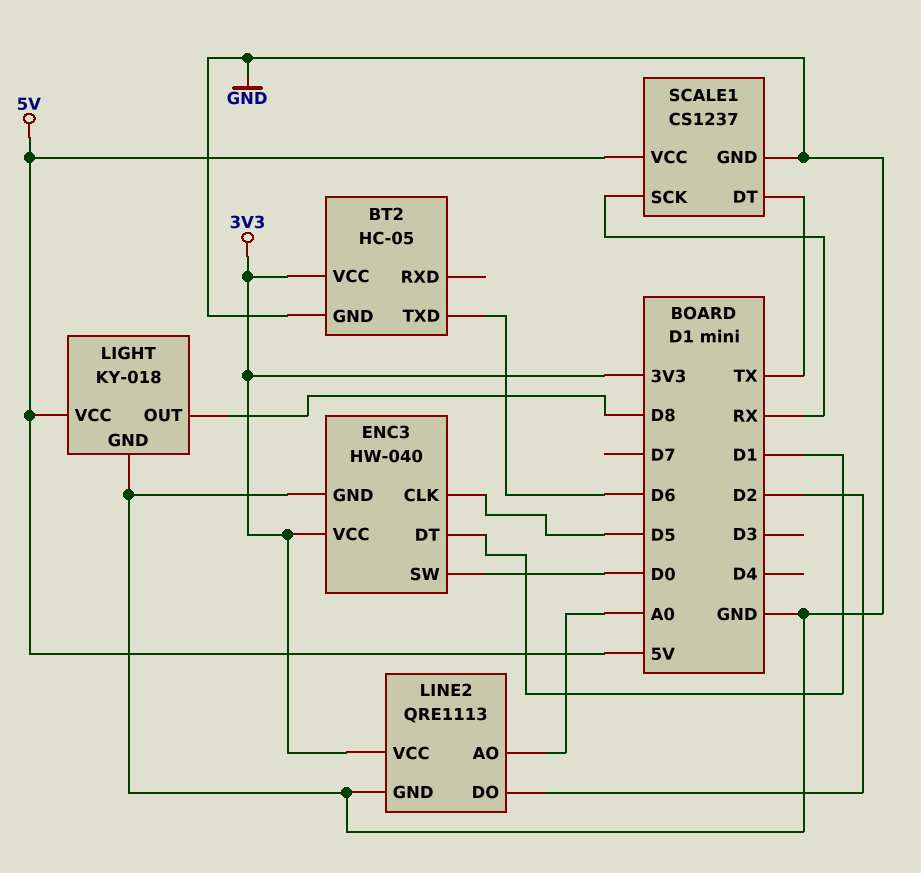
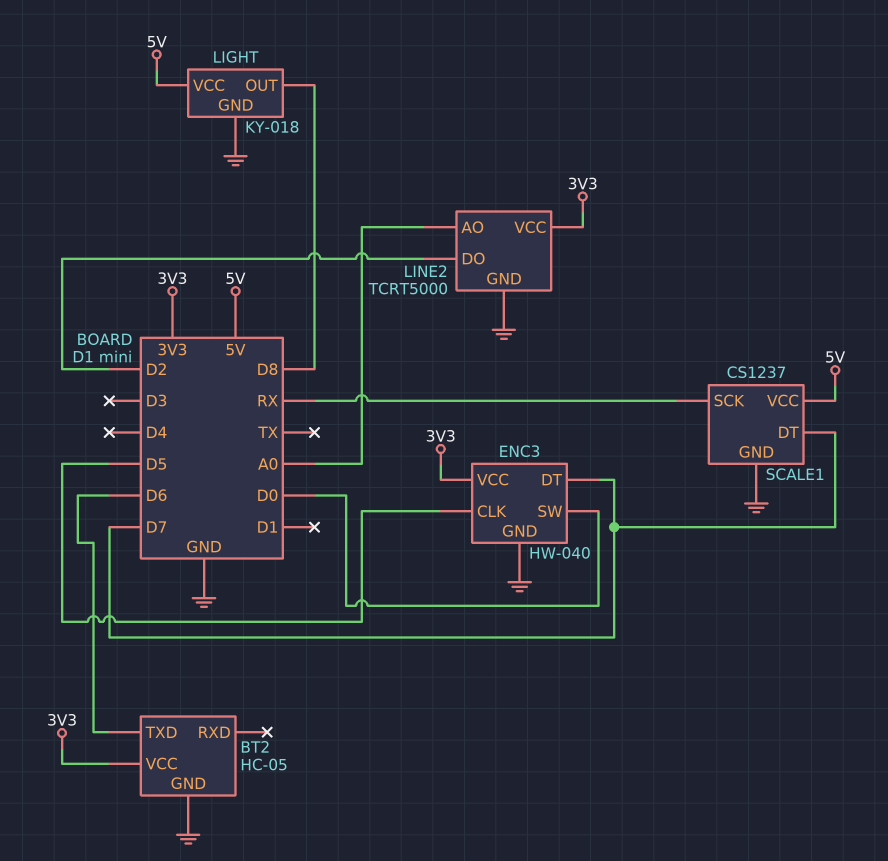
ENC3 pin DT: D1 -> D7
LINE2: QRE1113 -> TCRT5000
SCALE1 pin DT: TX -> D7

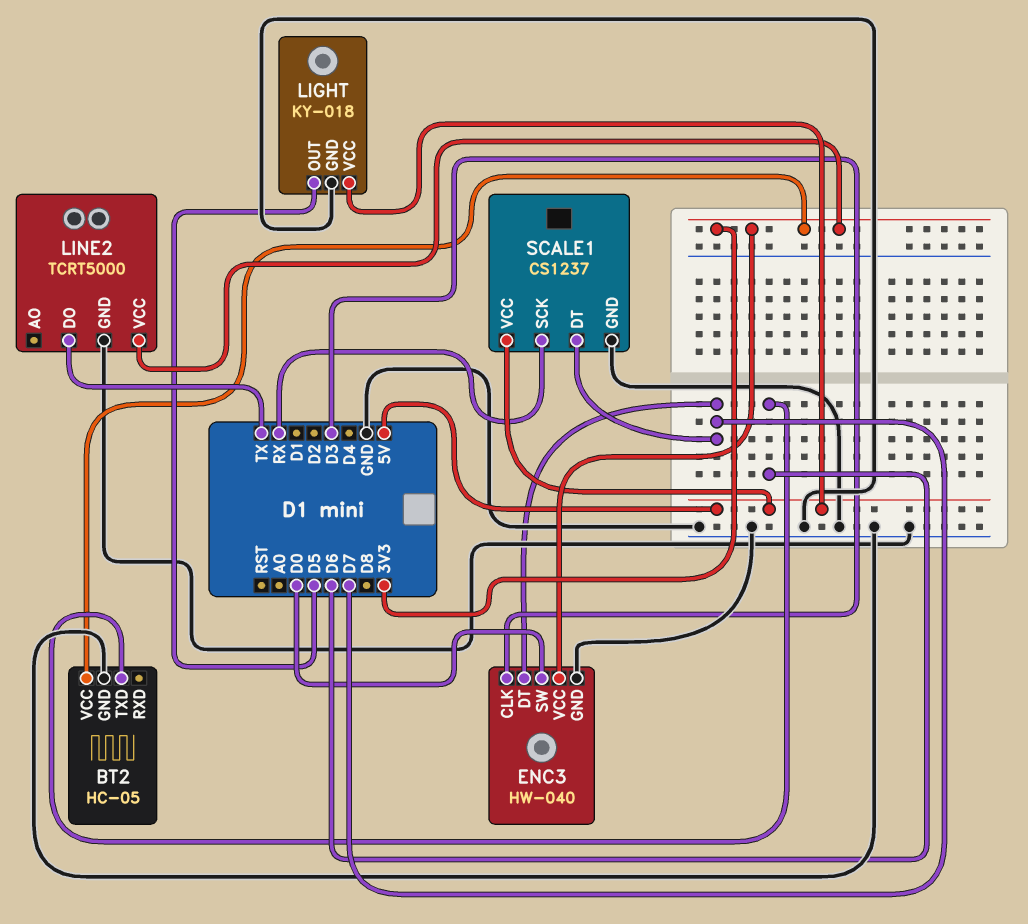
ENC3 pin CLK: D5 -> D3
LIGHT pin OUT: D8 -> D5
LINE2 pin AO: A0 -> none
LINE2 pin DO: D2 -> TX

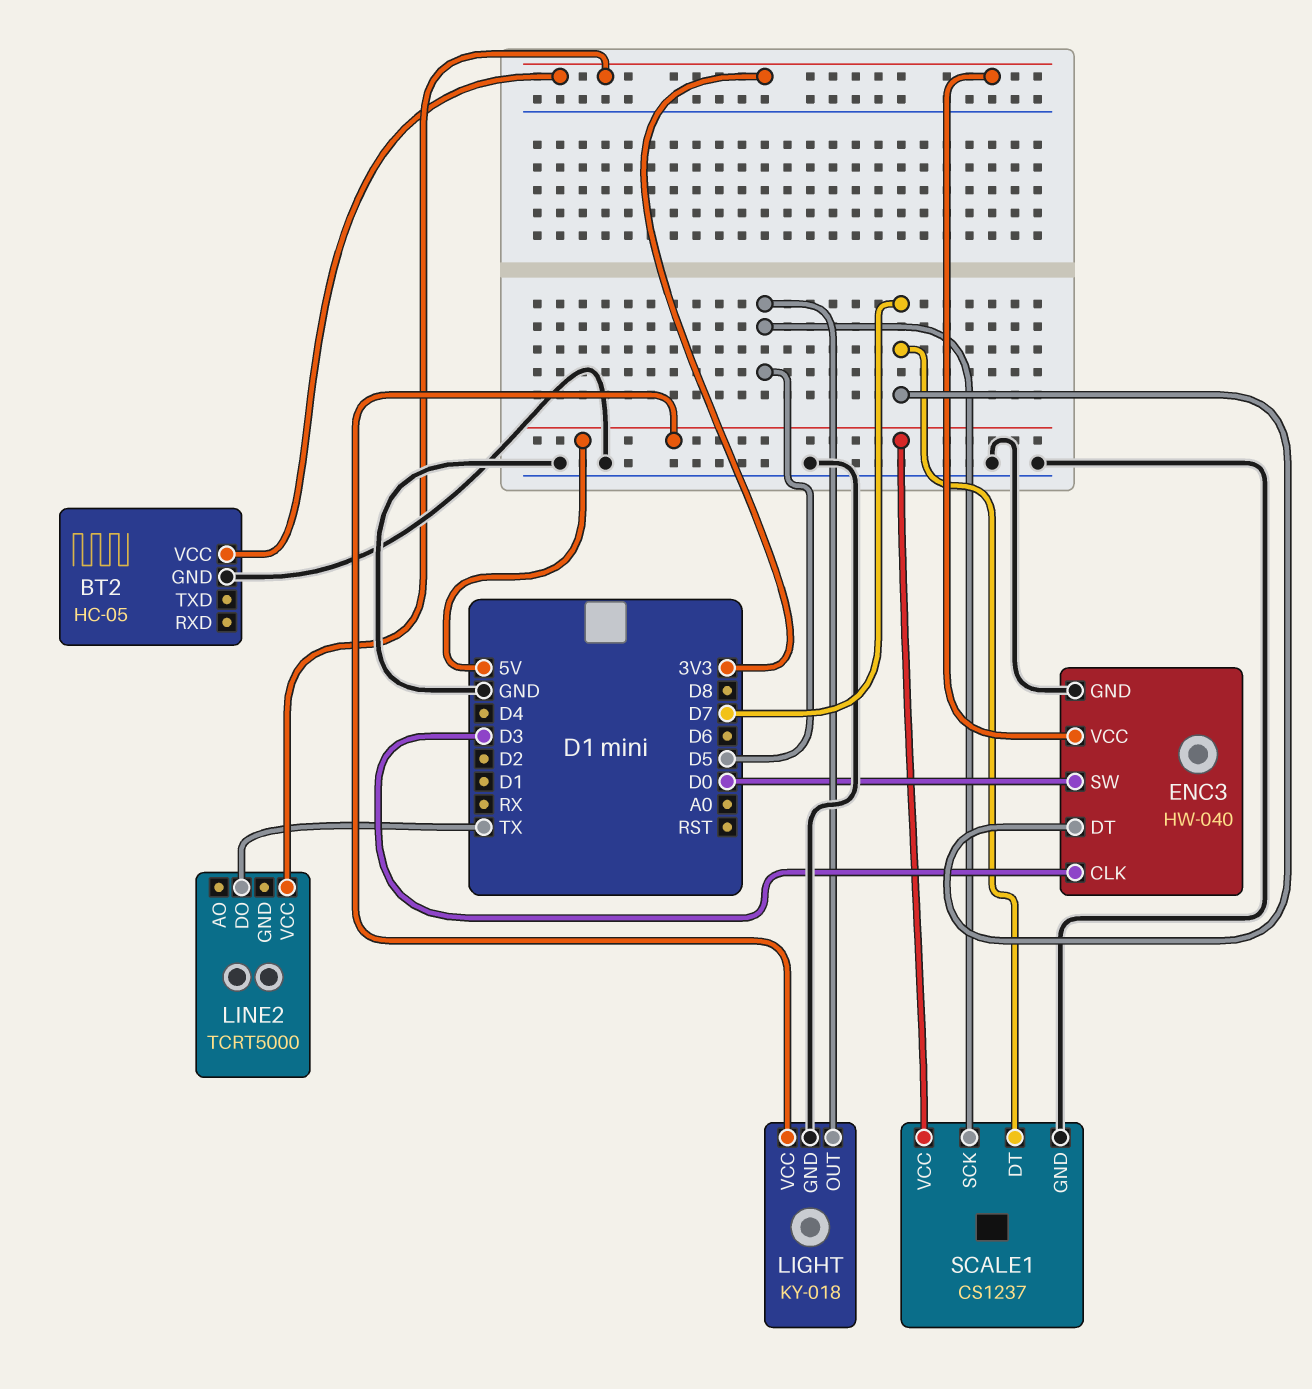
BT2 pin TXD: D6 -> none
LINE2 pin GND: GND -> none
SCALE1 pin SCK: RX -> D5

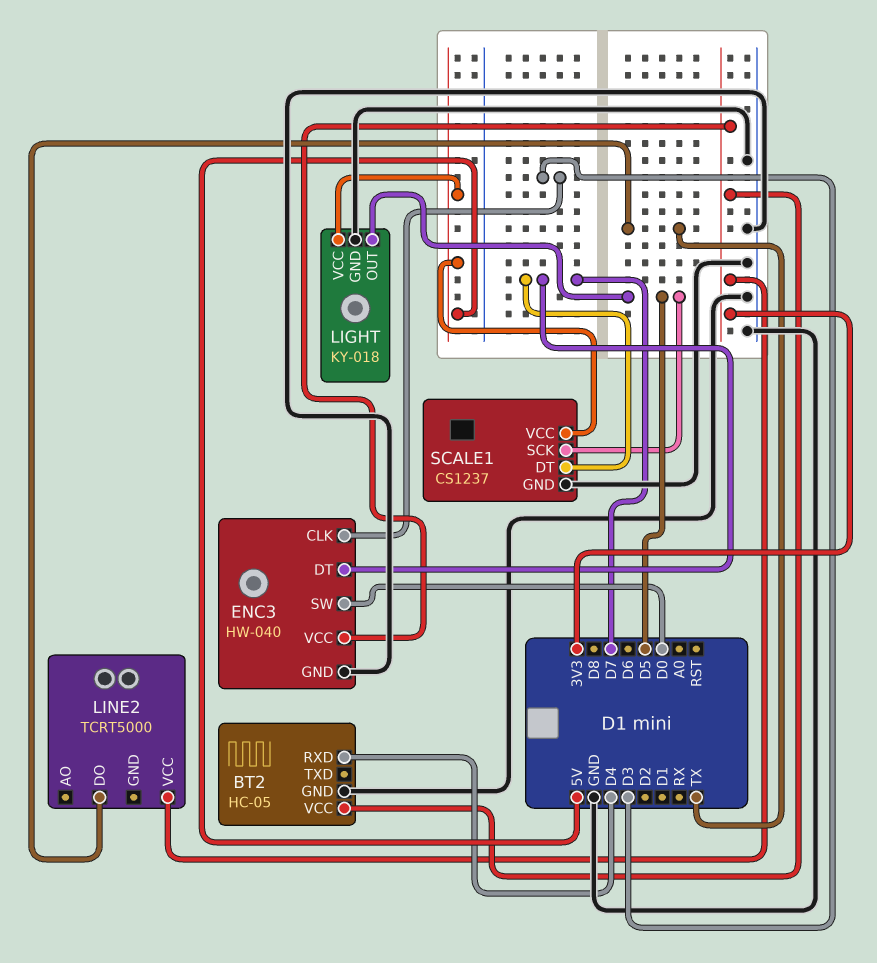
BT2 pin RXD: none -> D4

